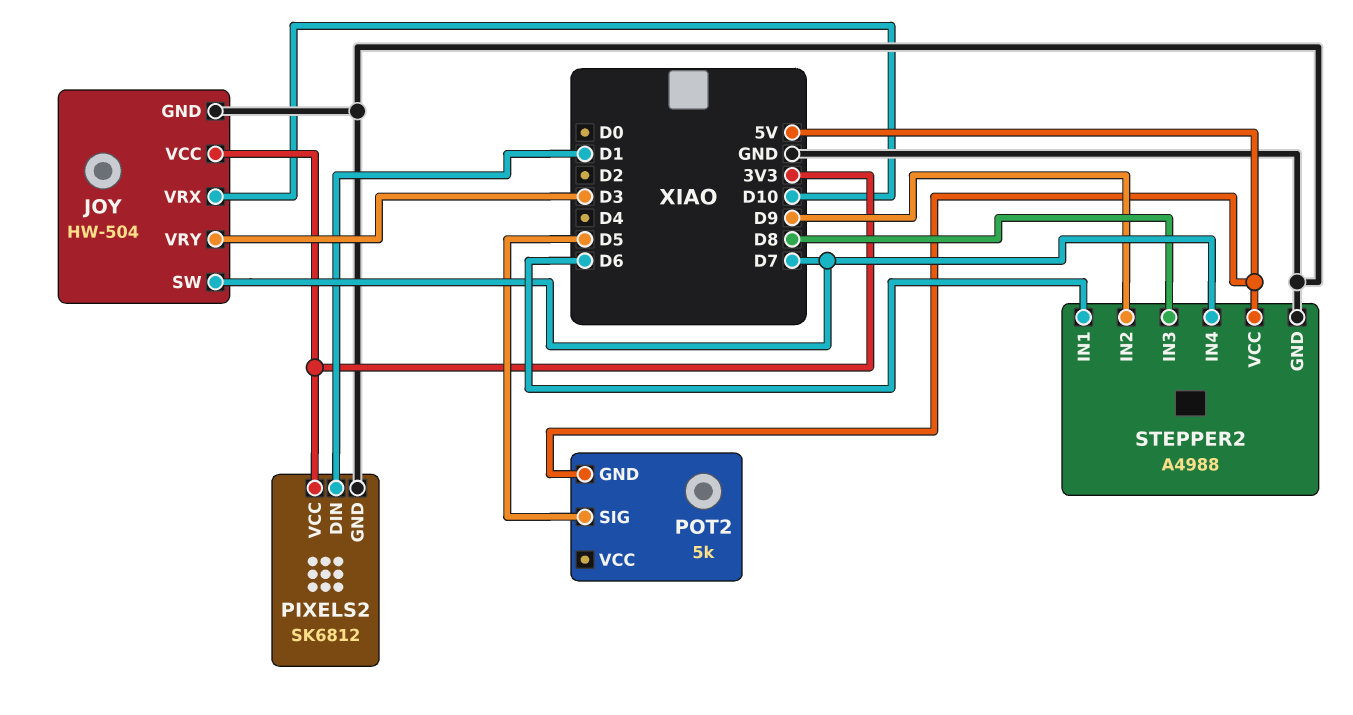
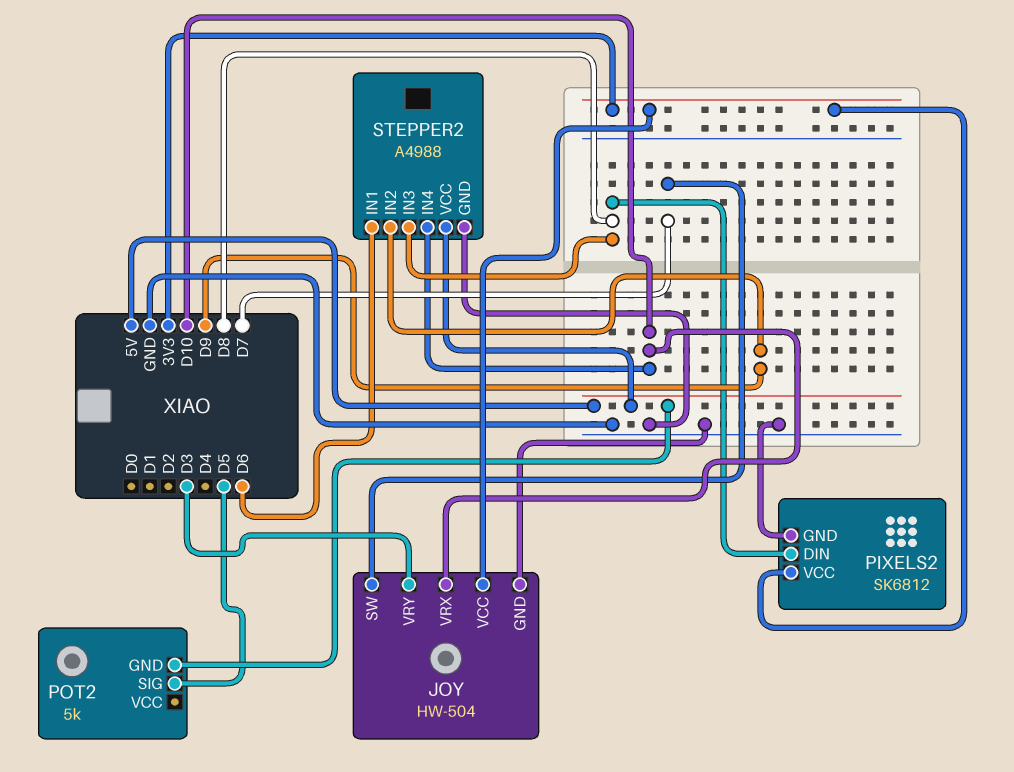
PIXELS2 pin DIN: D1 -> D8
STEPPER2 pin IN4: D7 -> D10

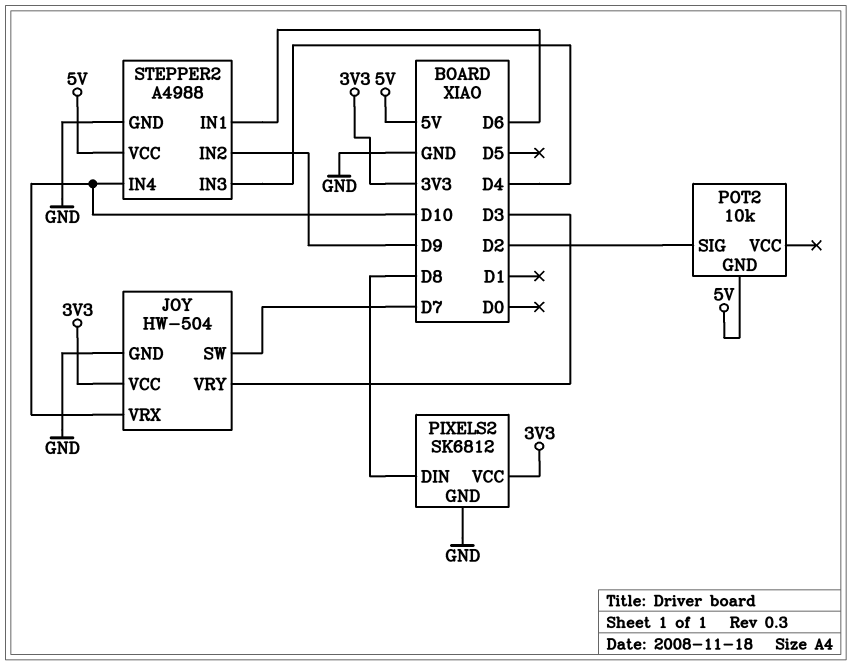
POT2: 5k -> 10k
POT2 pin SIG: D5 -> D2
STEPPER2 pin IN3: D8 -> D4

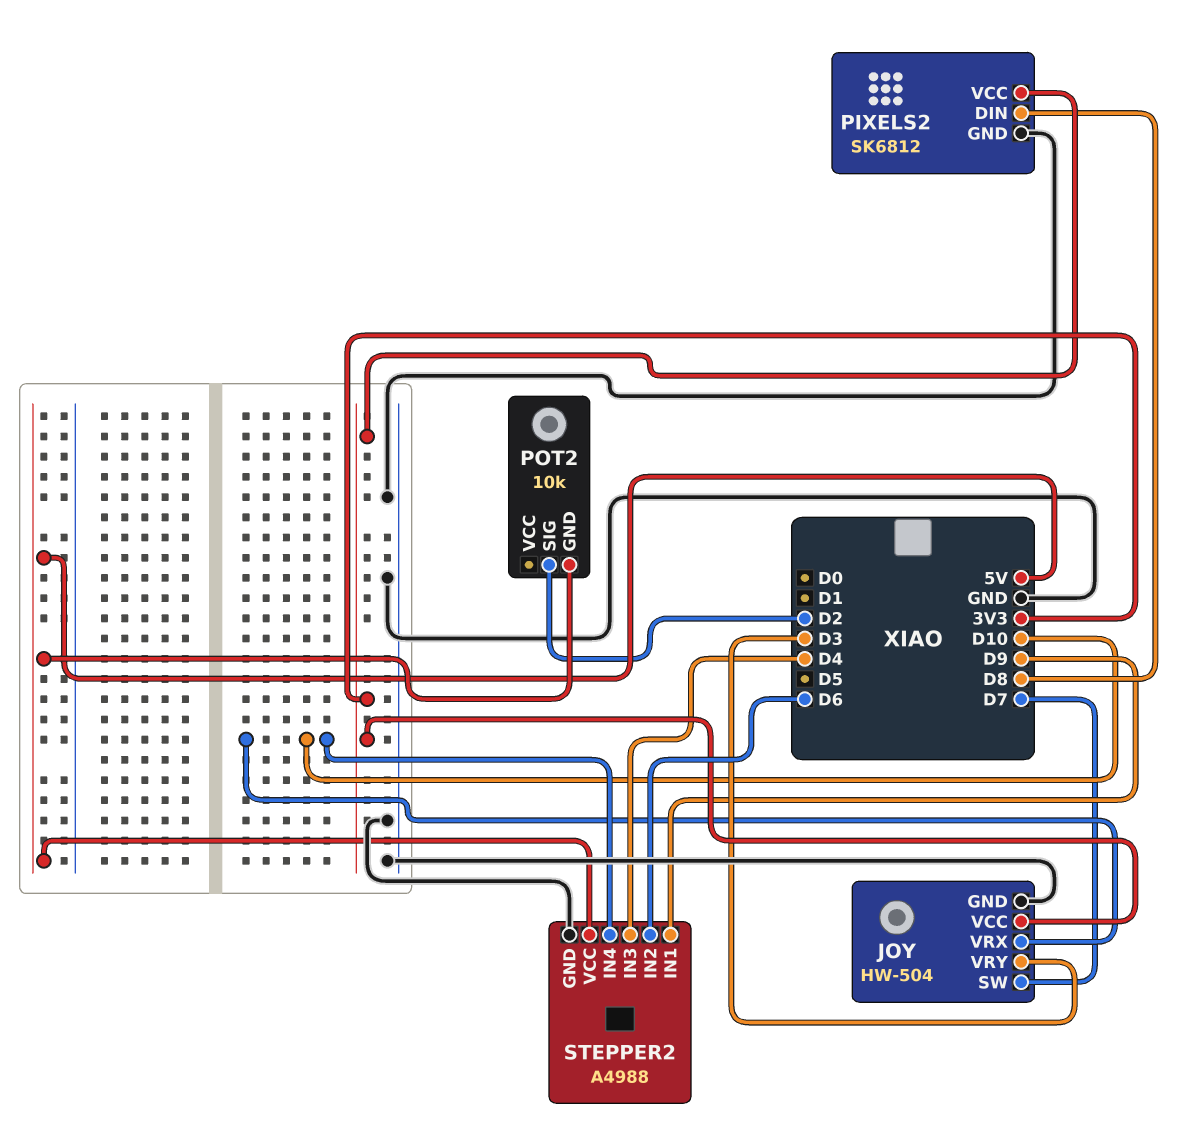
STEPPER2 pin IN1: D6 -> D9
STEPPER2 pin IN2: D9 -> D6

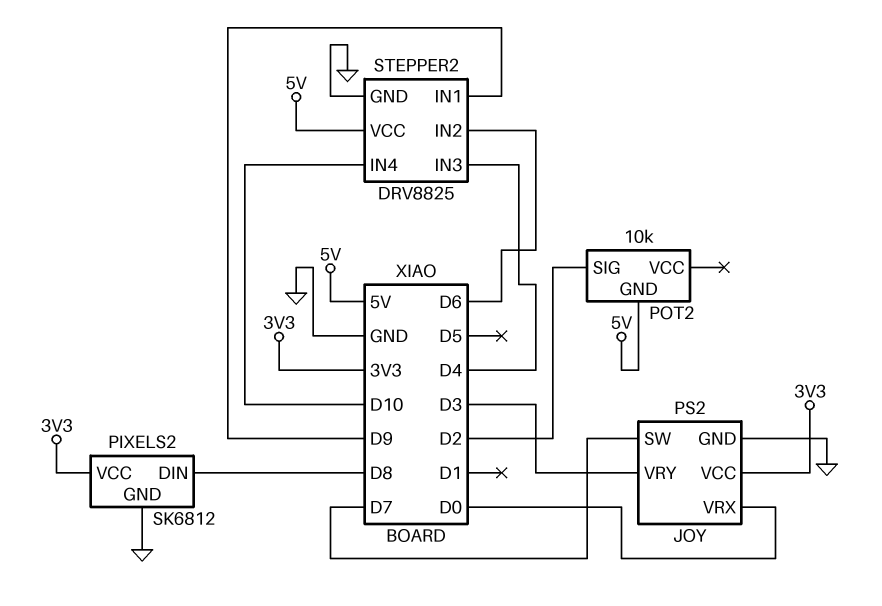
JOY: HW-504 -> PS2
JOY pin VRX: D10 -> D0
STEPPER2: A4988 -> DRV8825

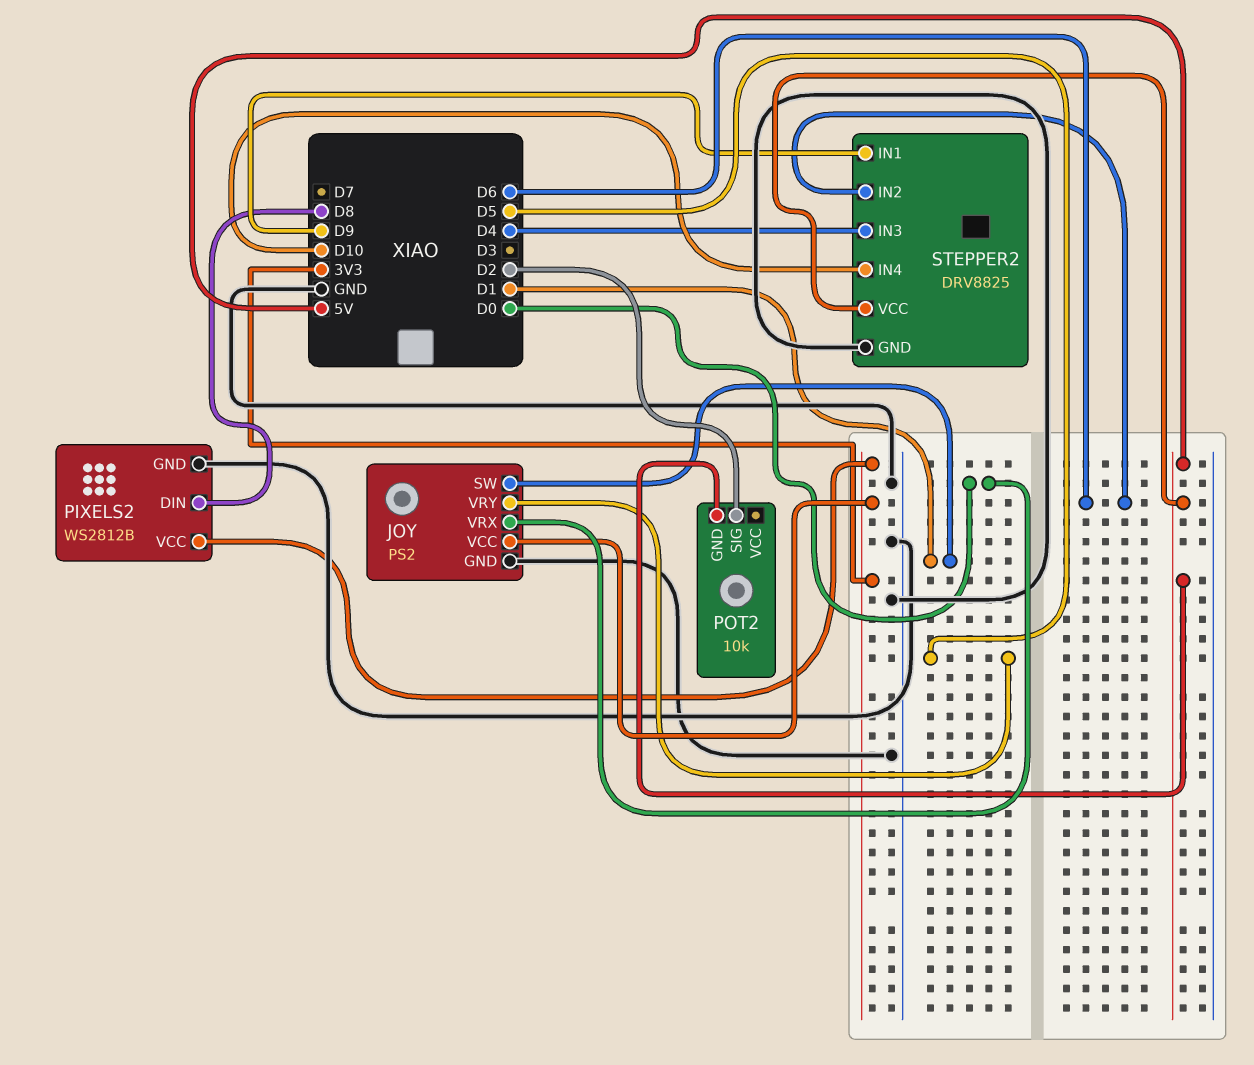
JOY pin SW: D7 -> D1
JOY pin VRY: D3 -> D5
PIXELS2: SK6812 -> WS2812B

